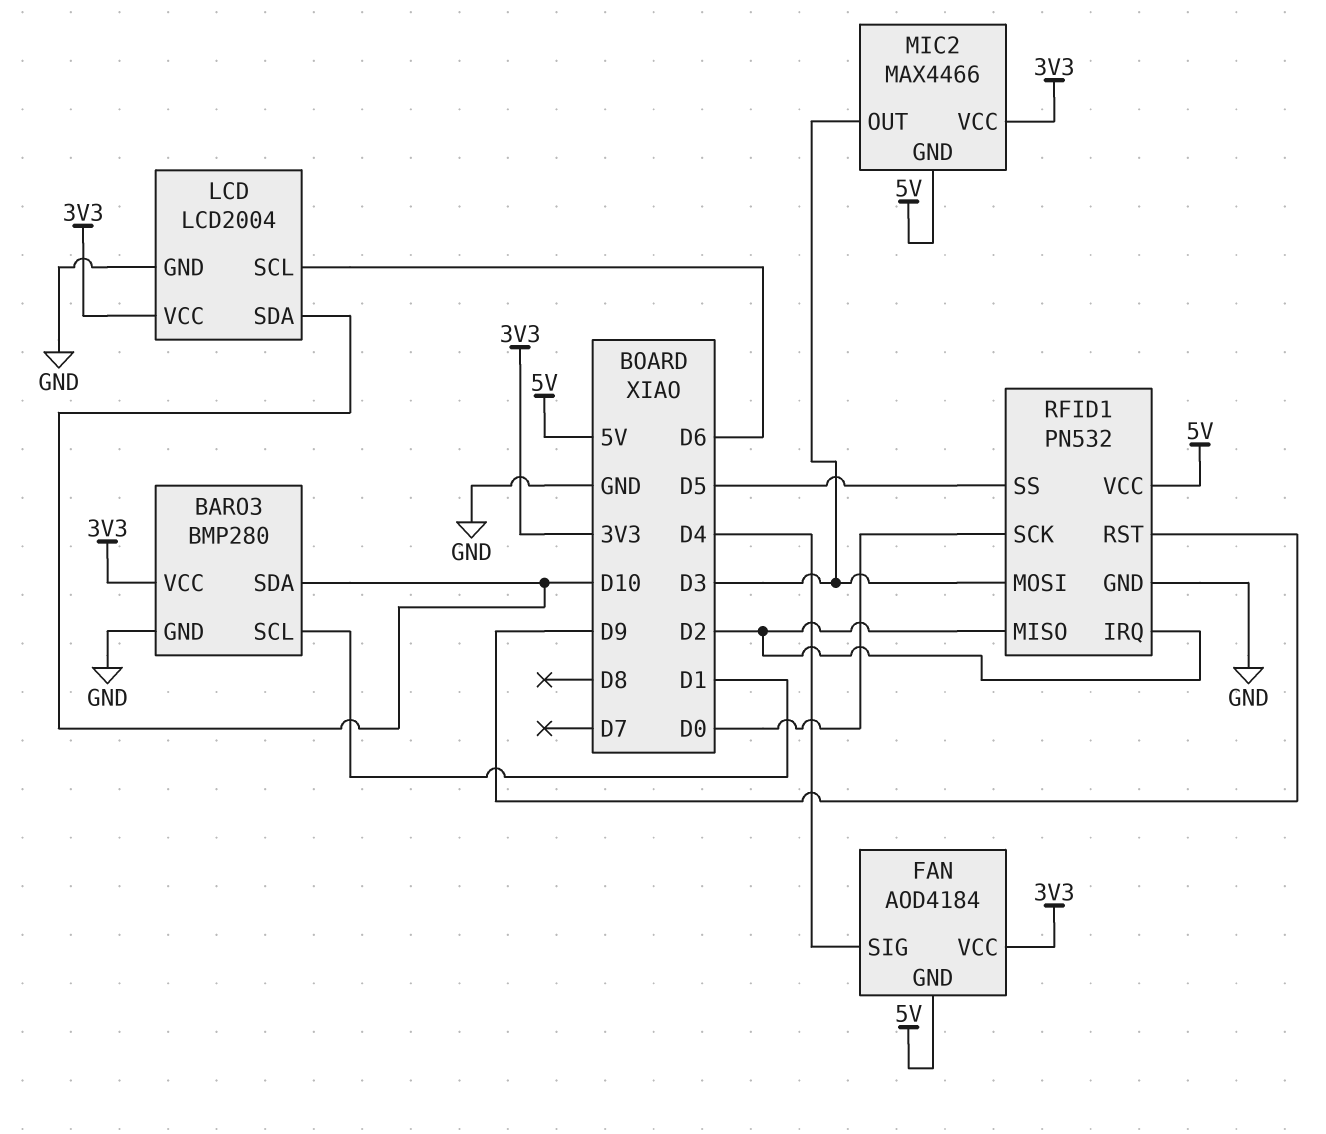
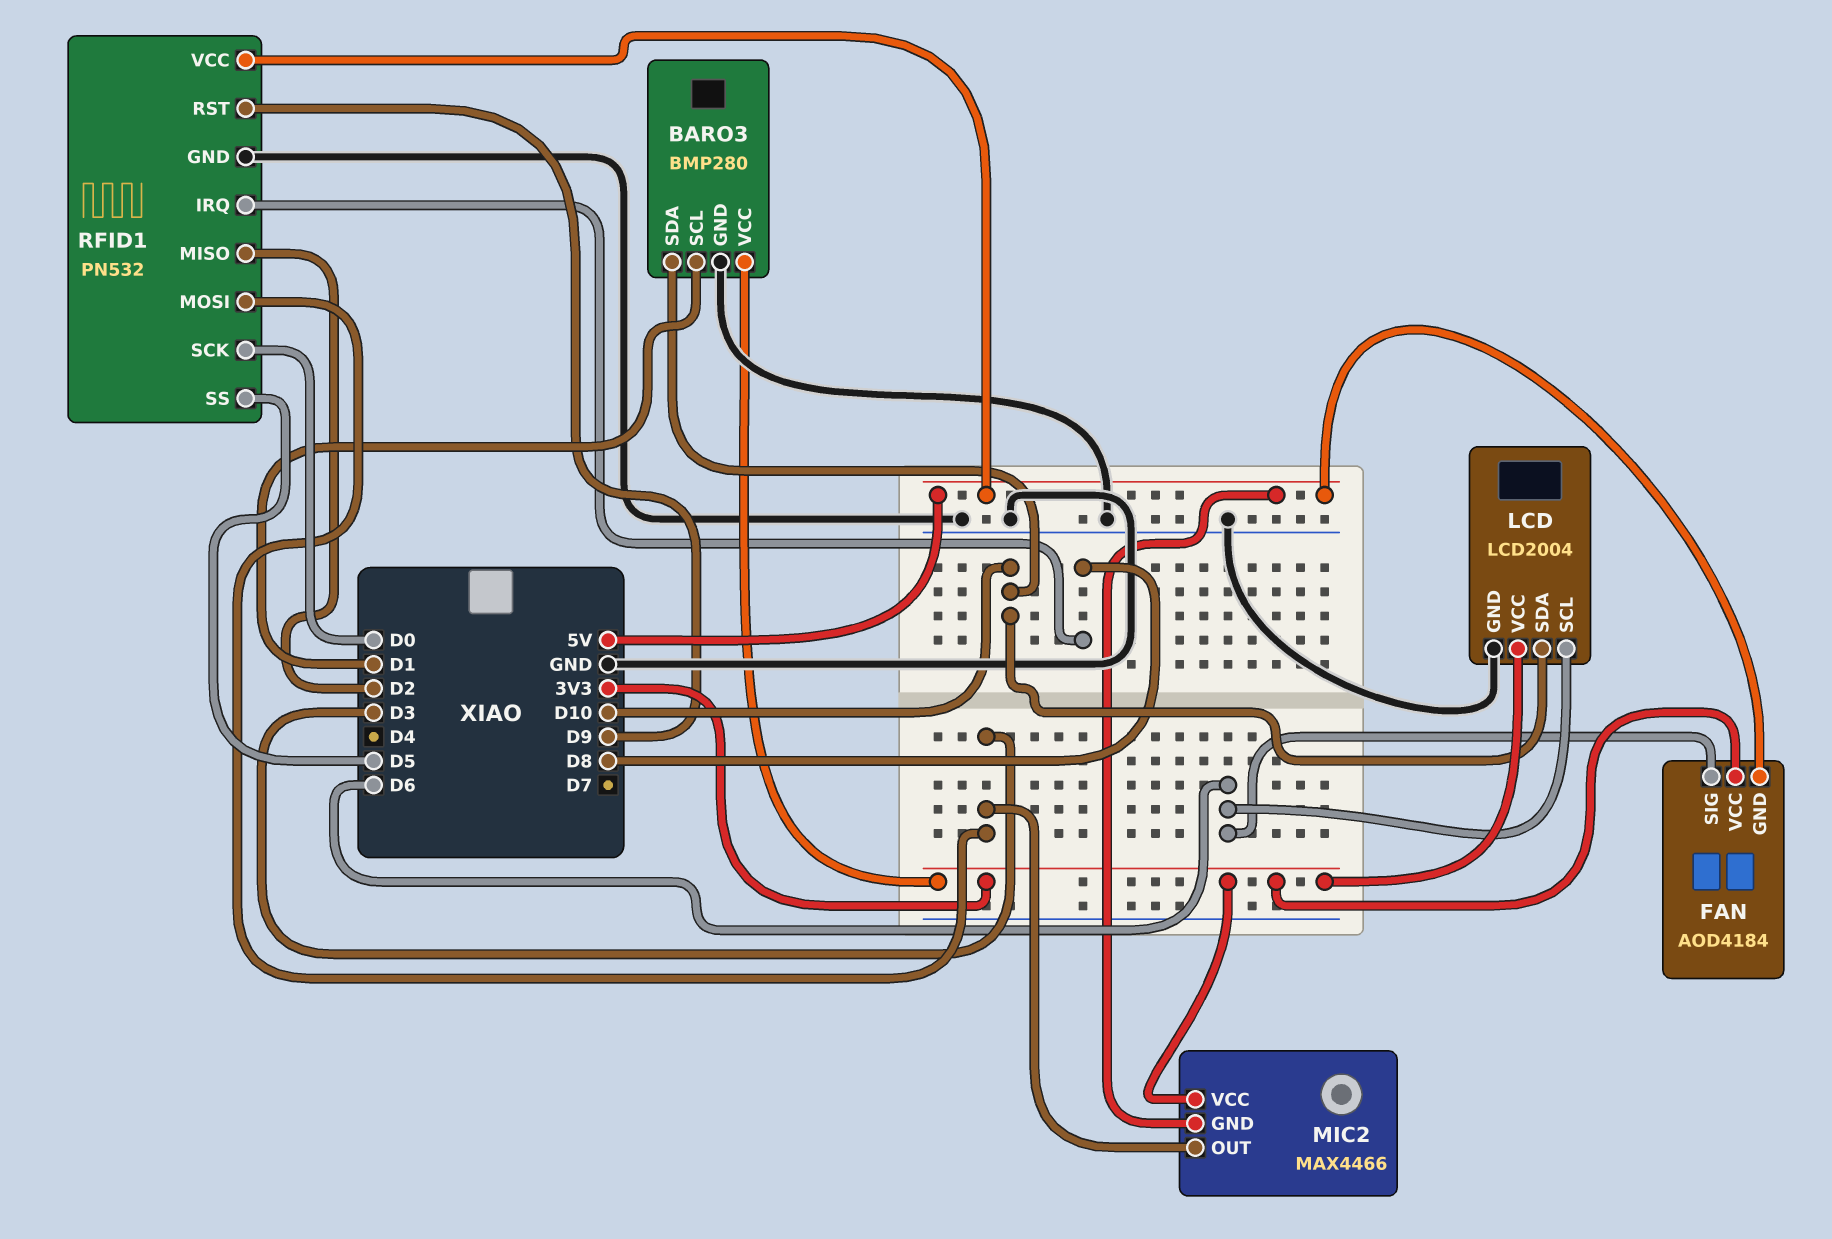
FAN pin SIG: D4 -> D6
RFID1 pin IRQ: D2 -> D8

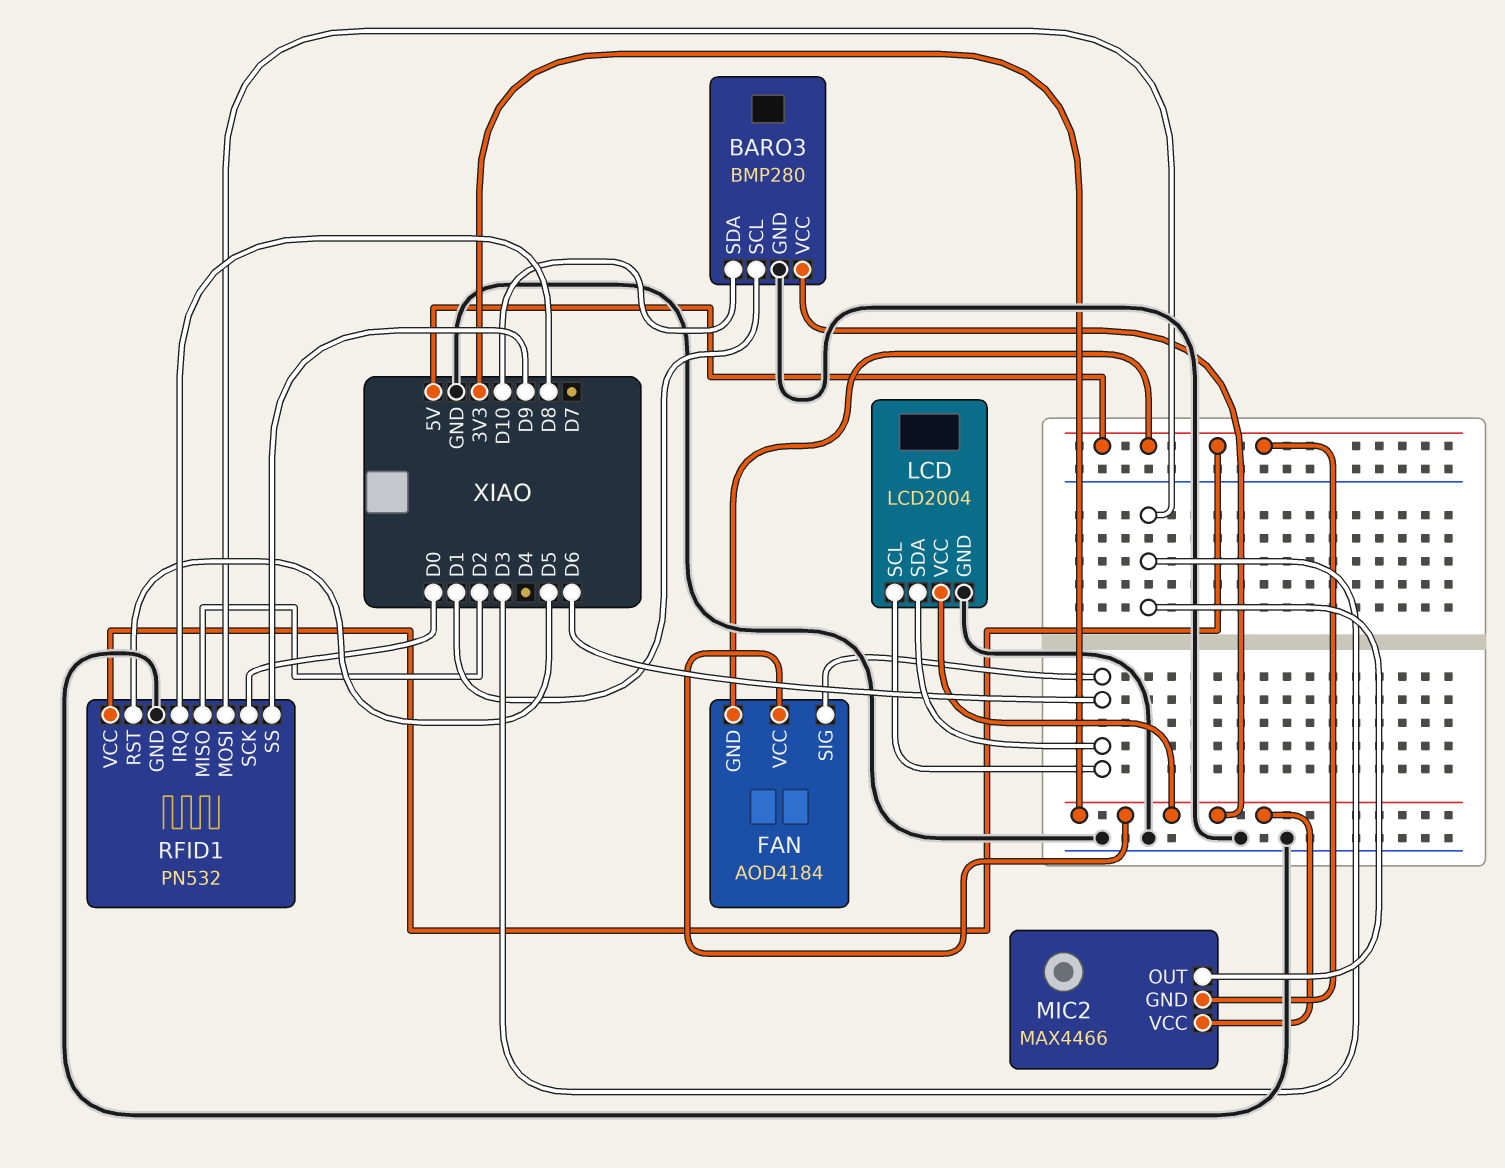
LCD pin SDA: D10 -> D6
RFID1 pin RST: D9 -> D5
RFID1 pin SS: D5 -> D9

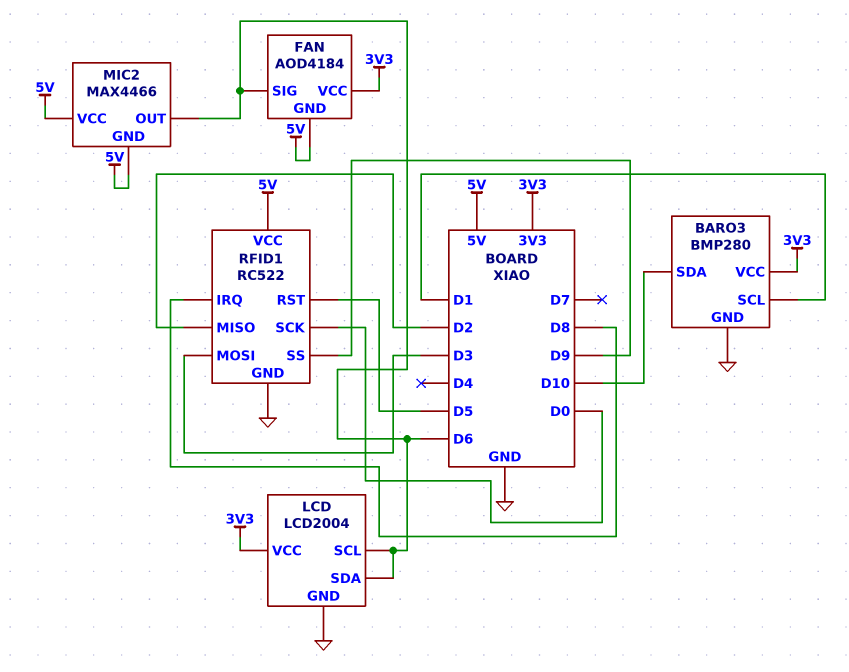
MIC2 pin OUT: D3 -> D6
MIC2 pin VCC: 3V3 -> 5V
RFID1: PN532 -> RC522

